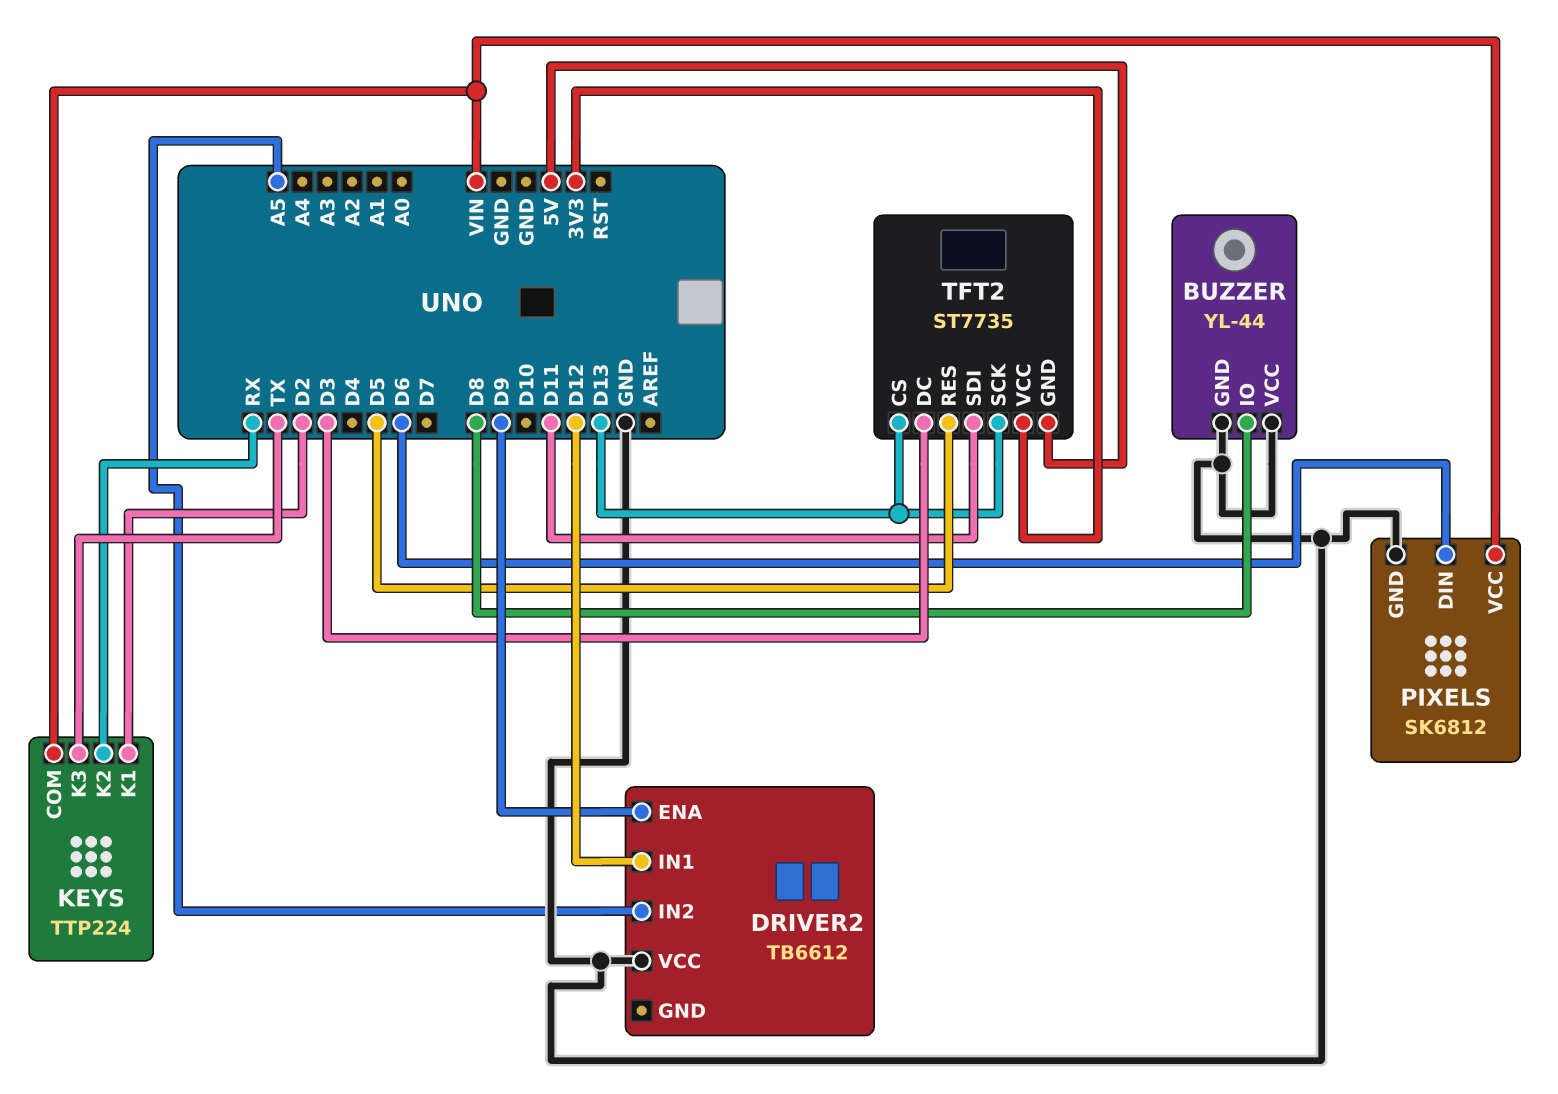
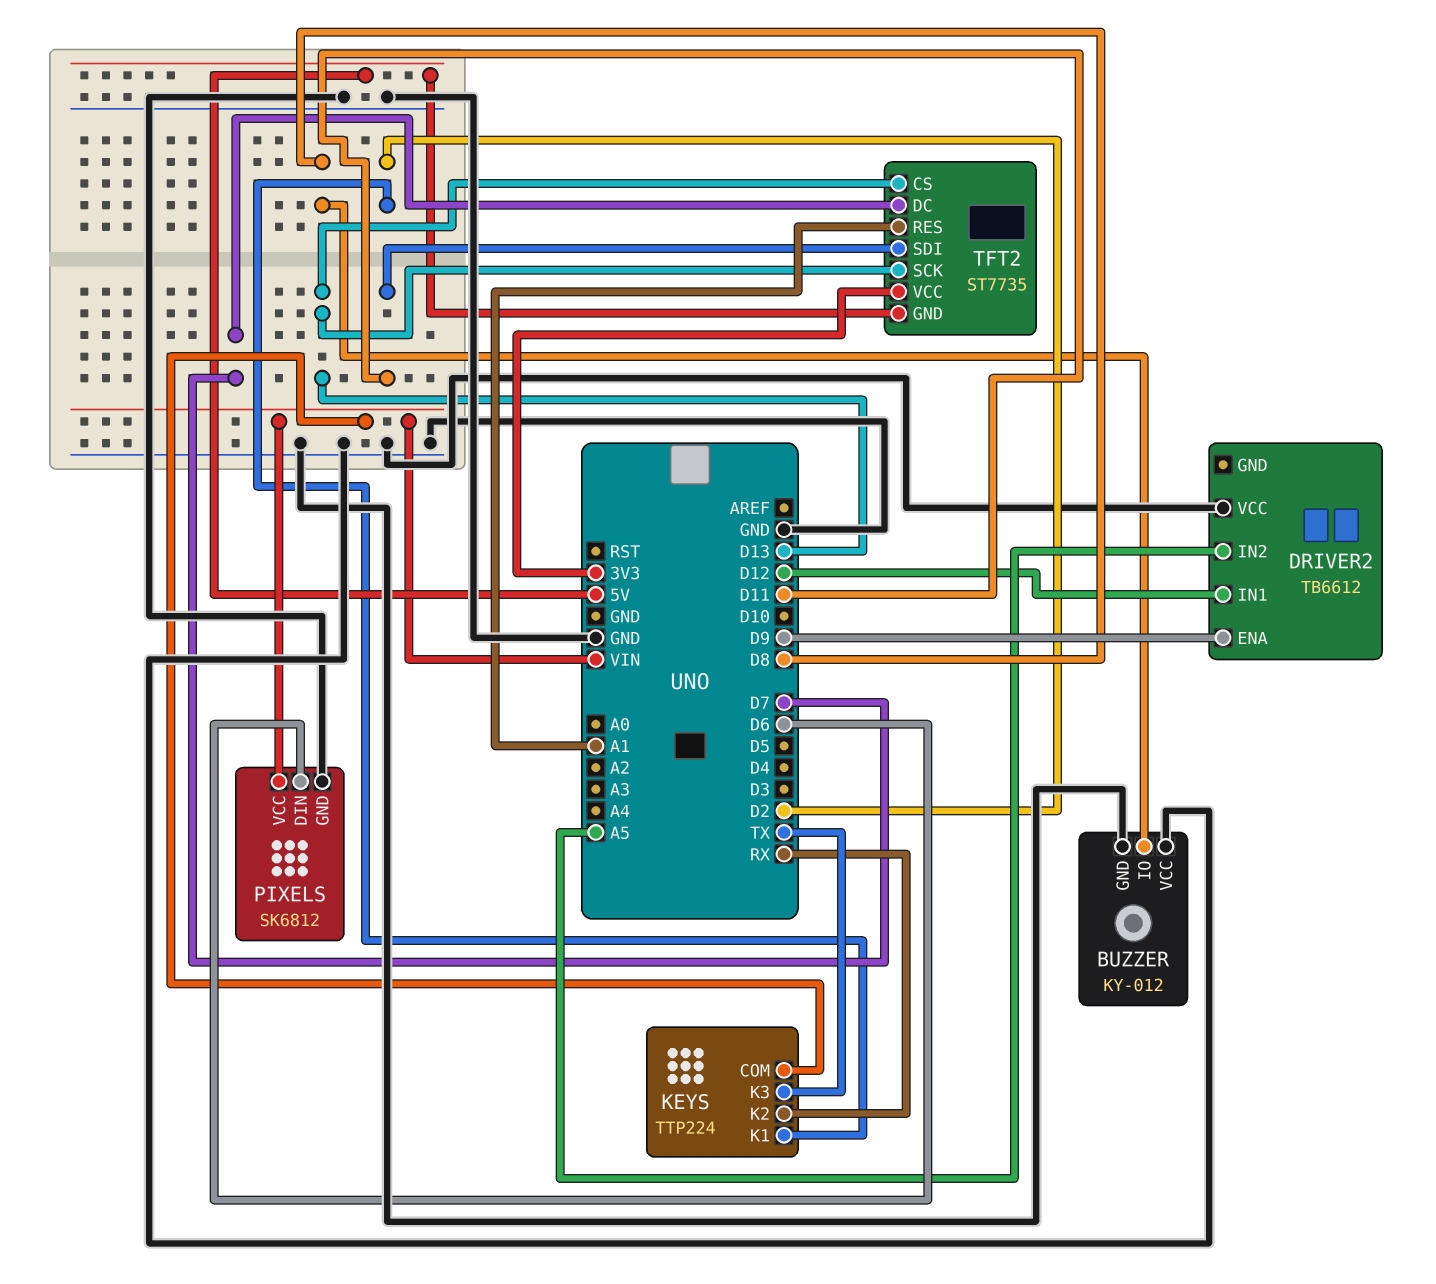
BUZZER: YL-44 -> KY-012
TFT2 pin DC: D3 -> D7
TFT2 pin RES: D5 -> A1

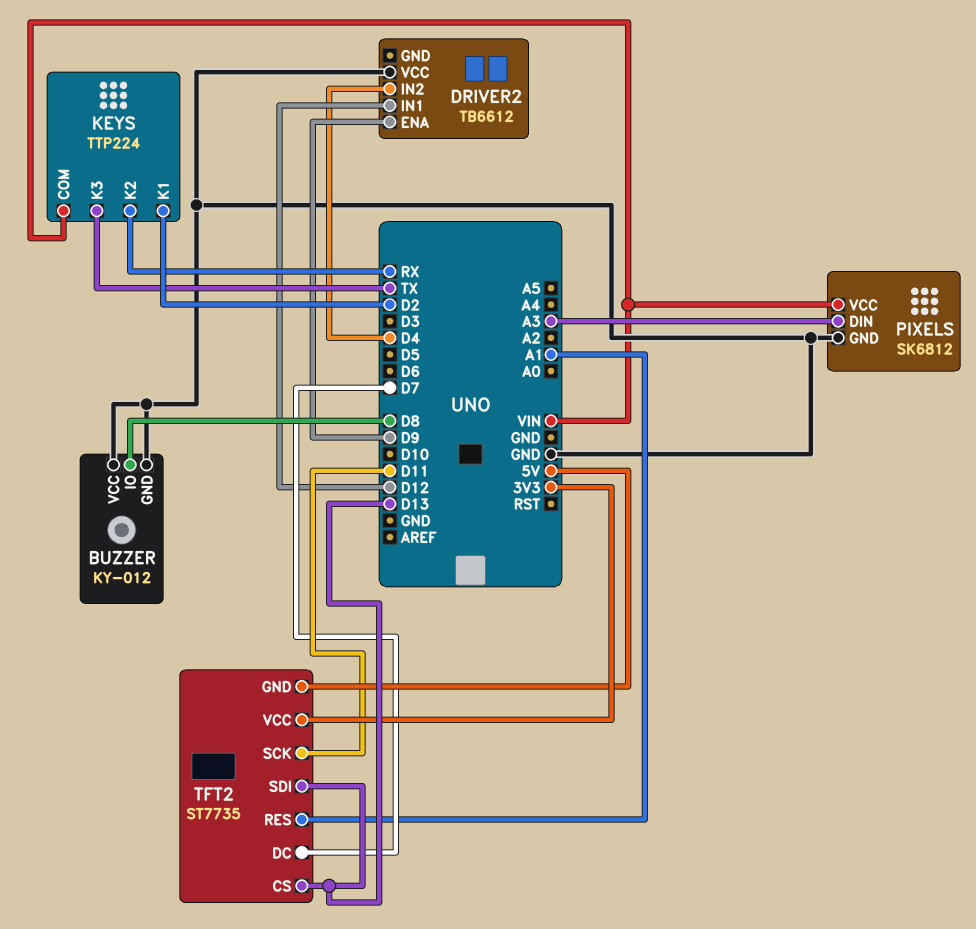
DRIVER2 pin IN2: A5 -> D4
PIXELS pin DIN: D6 -> A3
TFT2 pin SCK: D13 -> D11
TFT2 pin SDI: D11 -> D13

